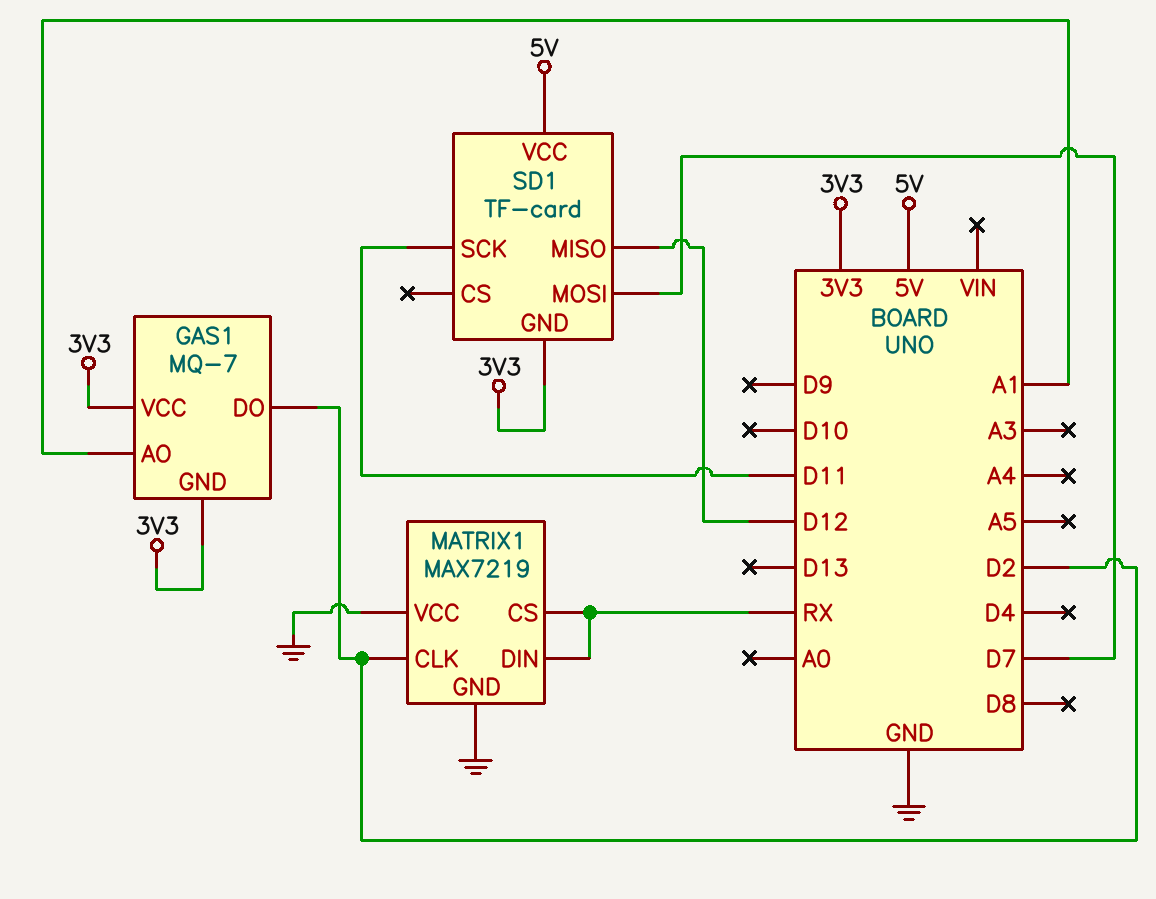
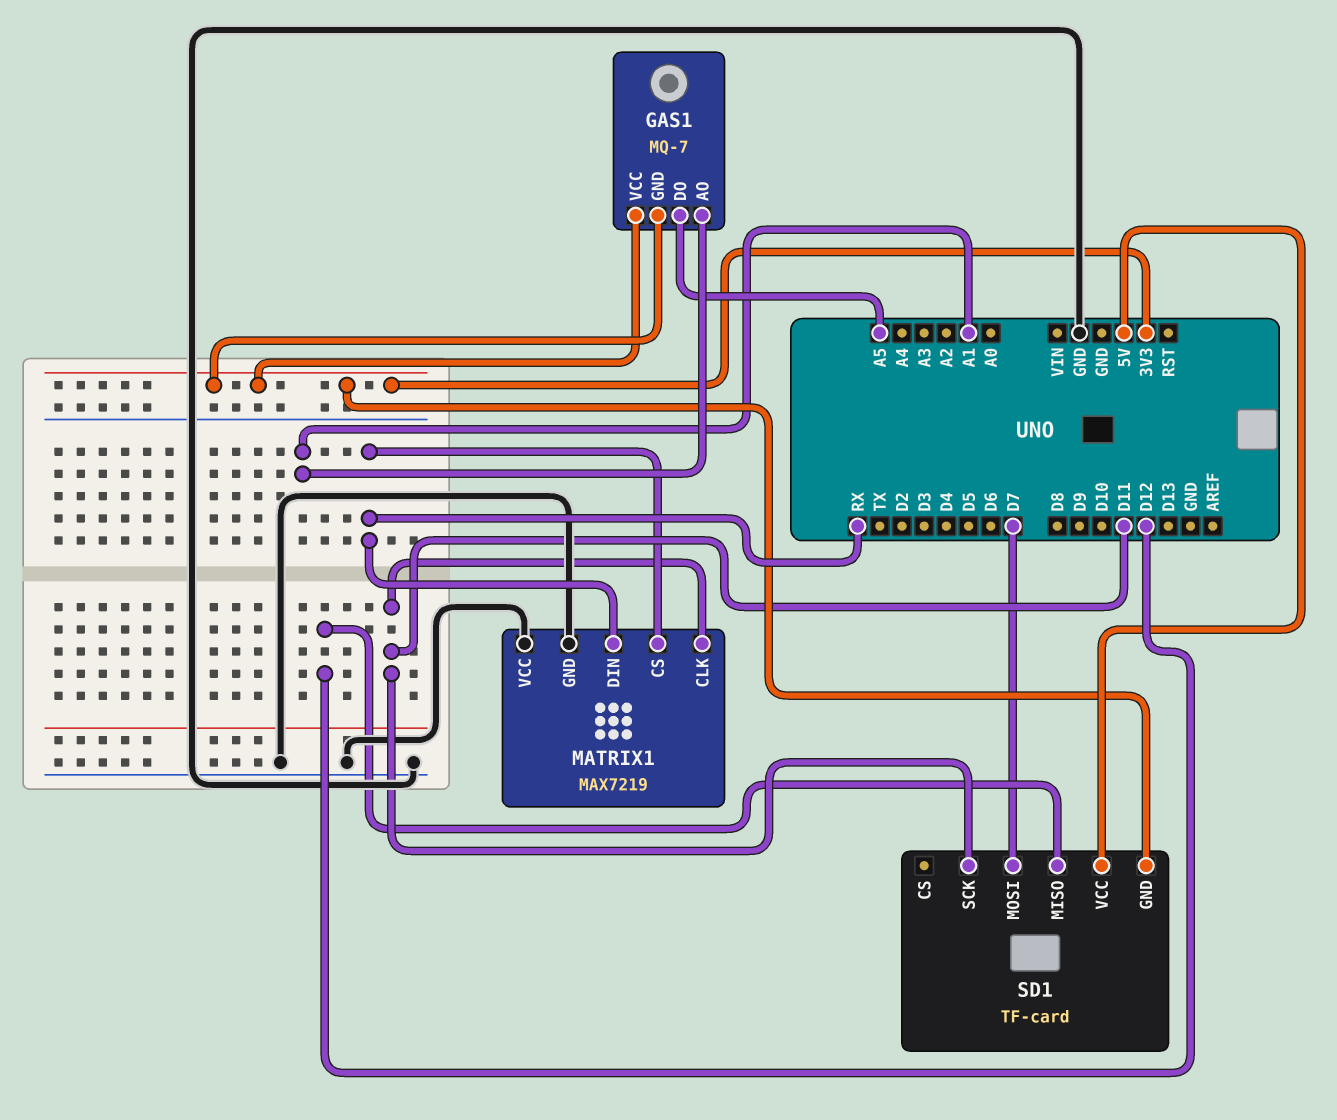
GAS1 pin DO: D2 -> A5
MATRIX1 pin CLK: D2 -> D11

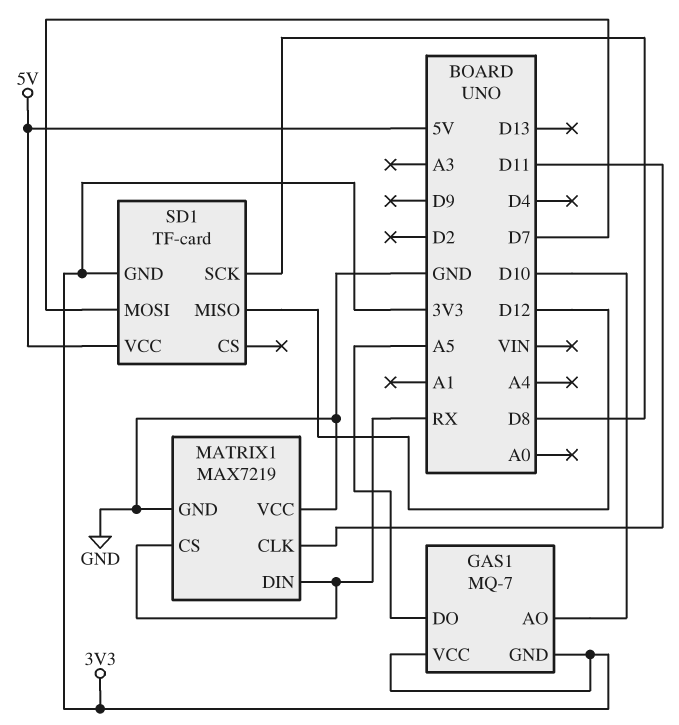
GAS1 pin AO: A1 -> D10
SD1 pin SCK: D11 -> D8

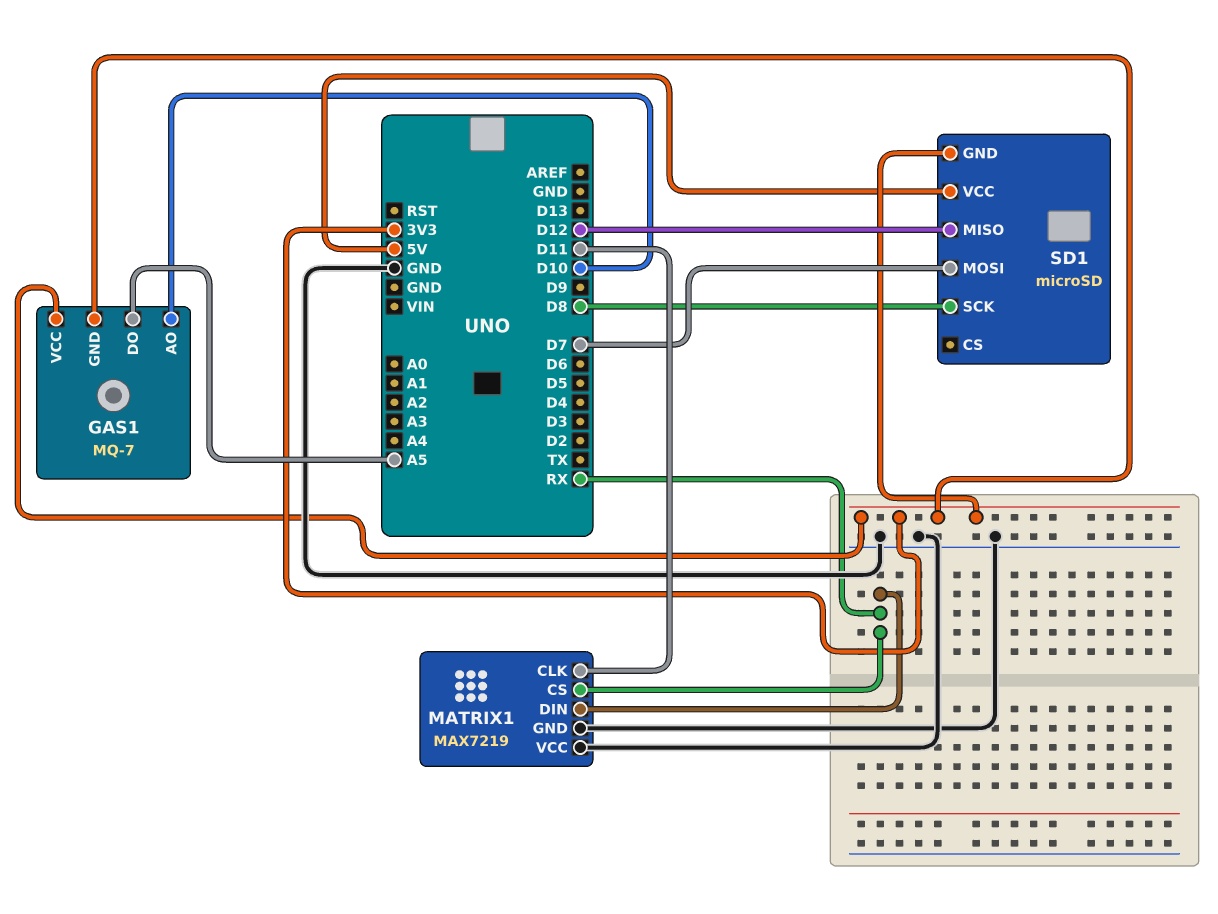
SD1: TF-card -> microSD

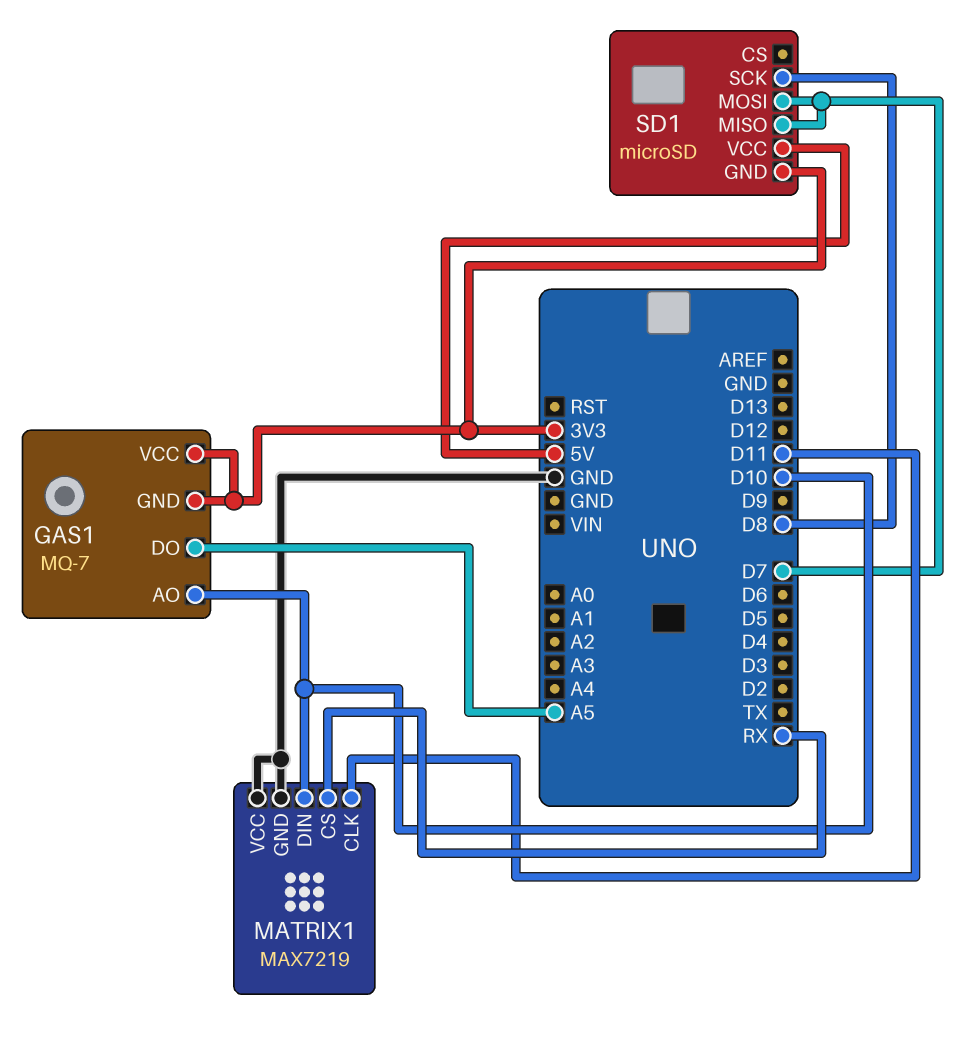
MATRIX1 pin DIN: RX -> D10
SD1 pin MISO: D12 -> D7

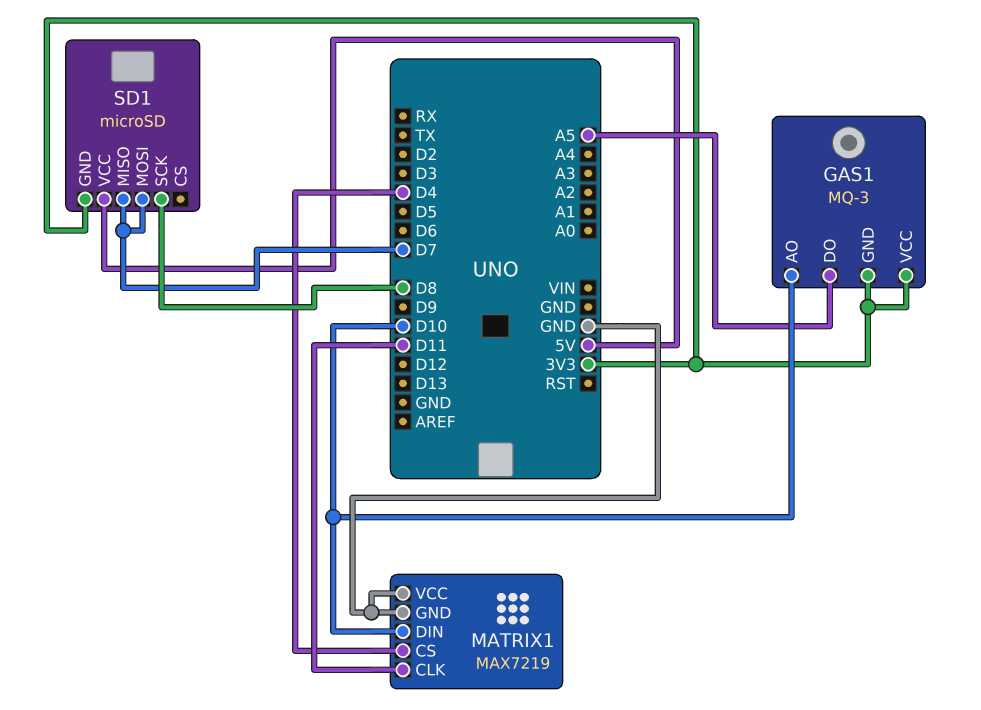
GAS1: MQ-7 -> MQ-3
MATRIX1 pin CS: RX -> D4

